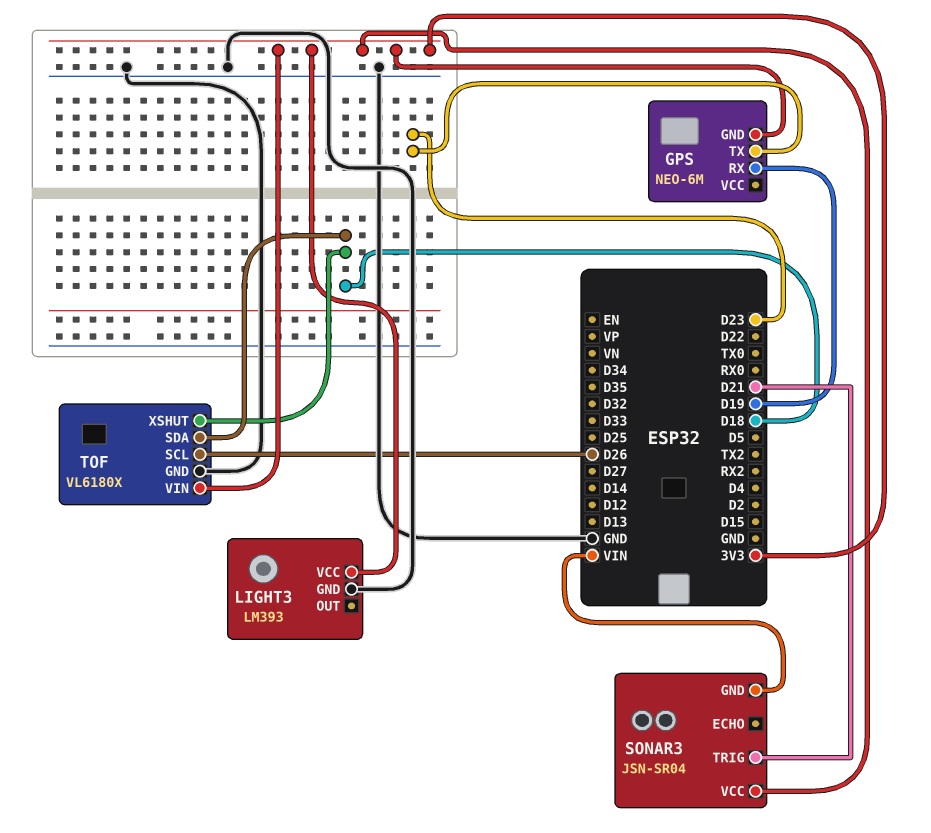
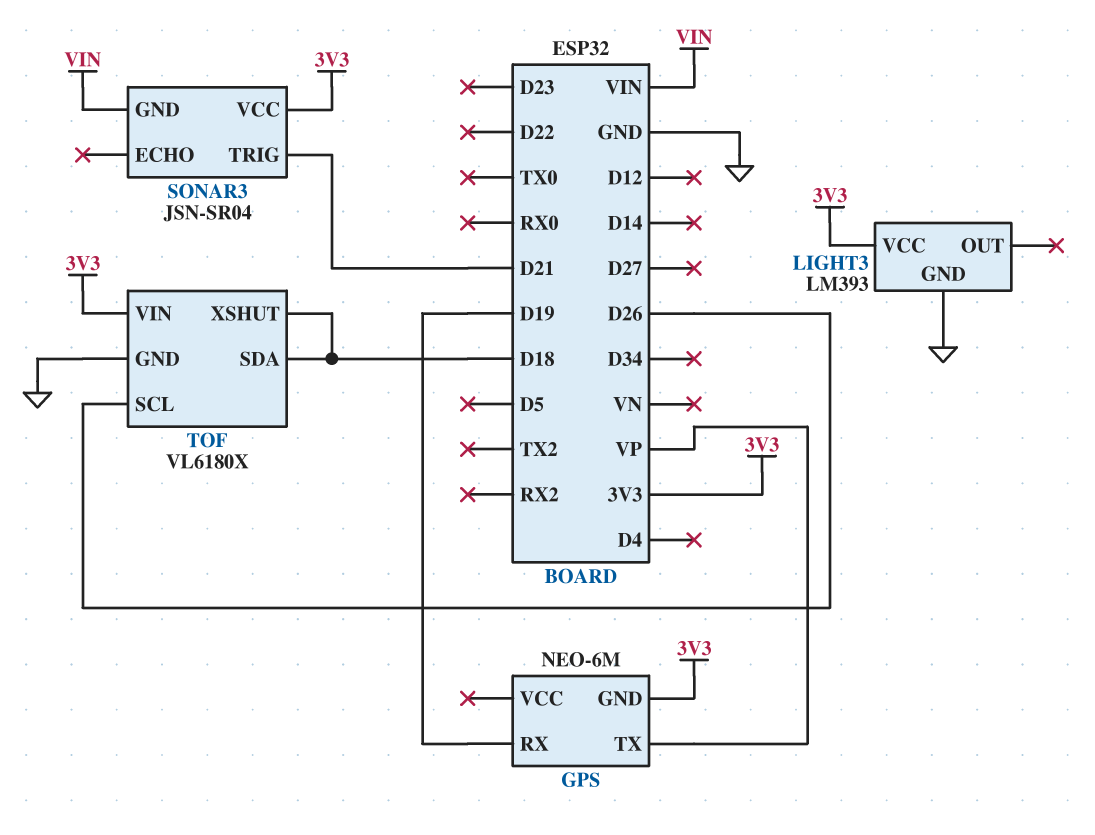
GPS pin TX: D23 -> VP

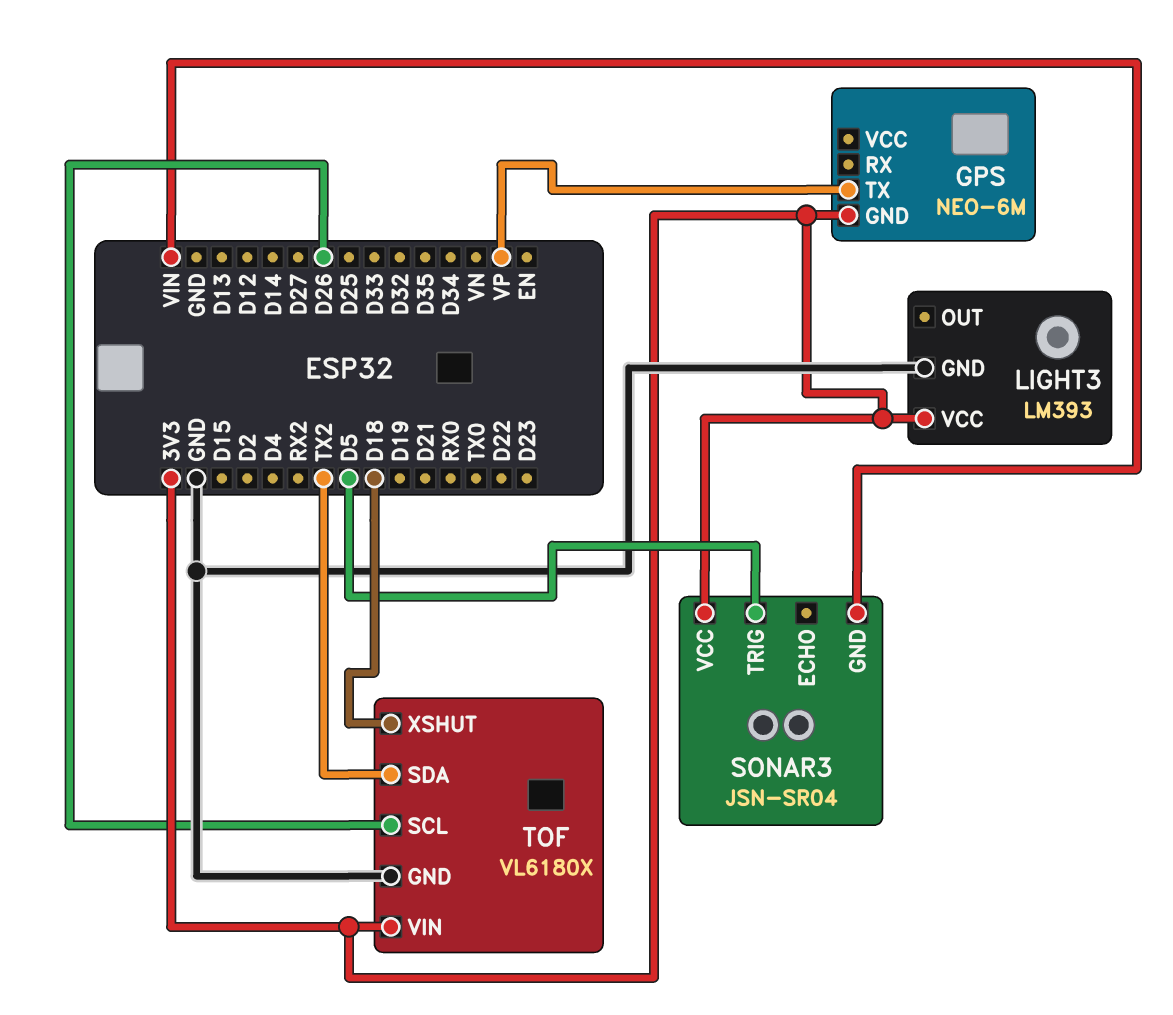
GPS pin RX: D19 -> none
SONAR3 pin TRIG: D21 -> D5
TOF pin SDA: D18 -> TX2

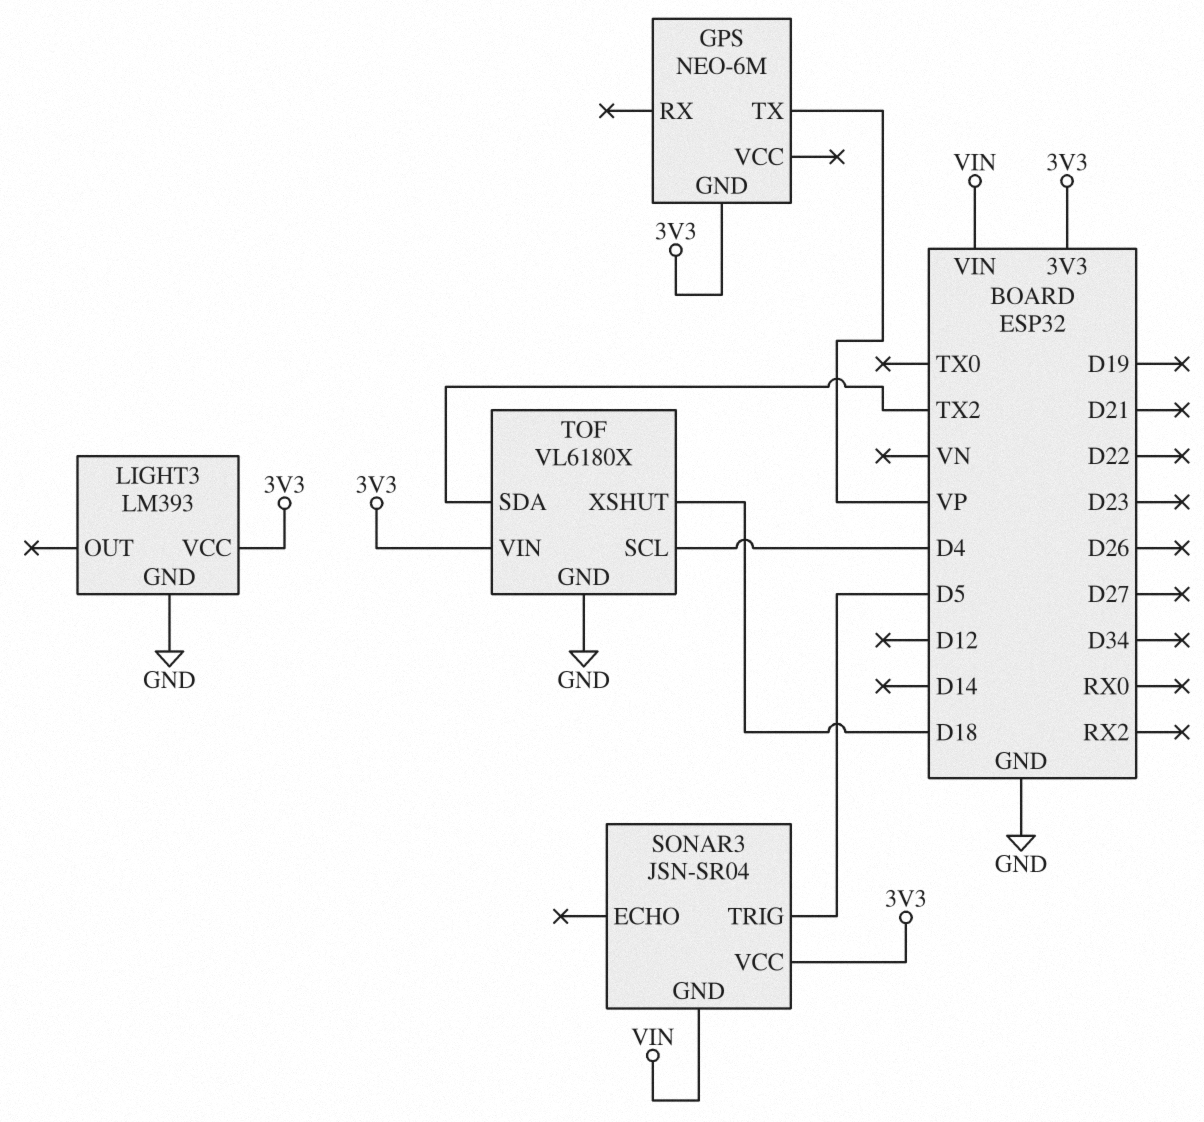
TOF pin SCL: D26 -> D4

